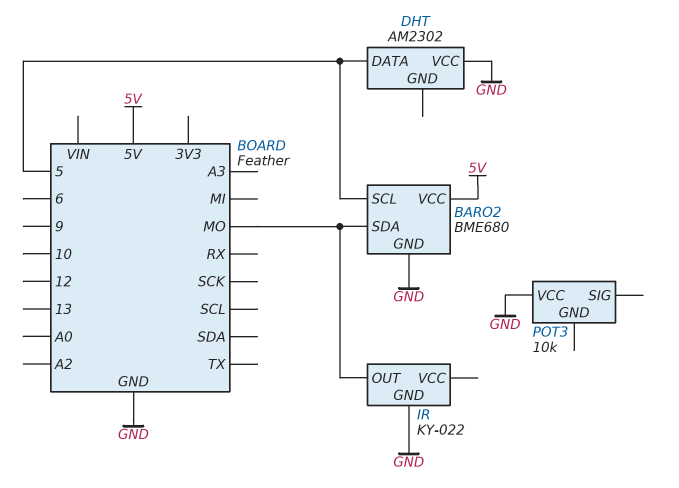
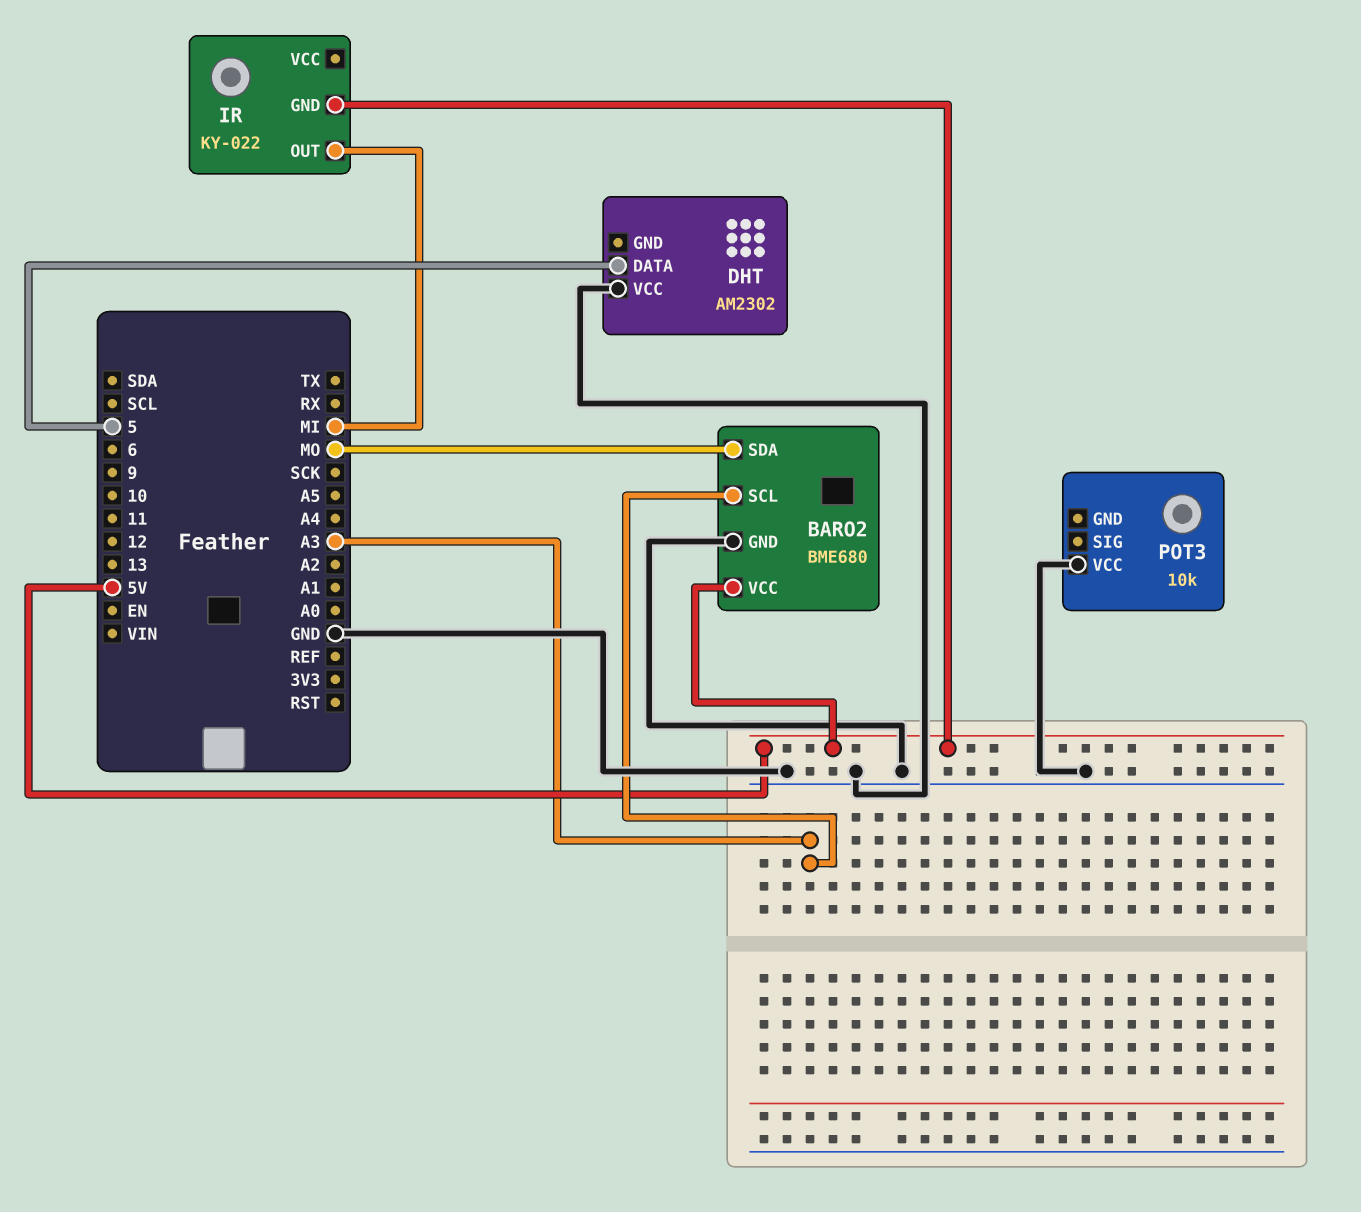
BARO2 pin SCL: 5 -> A3
IR pin GND: GND -> 5V
IR pin OUT: MO -> MI

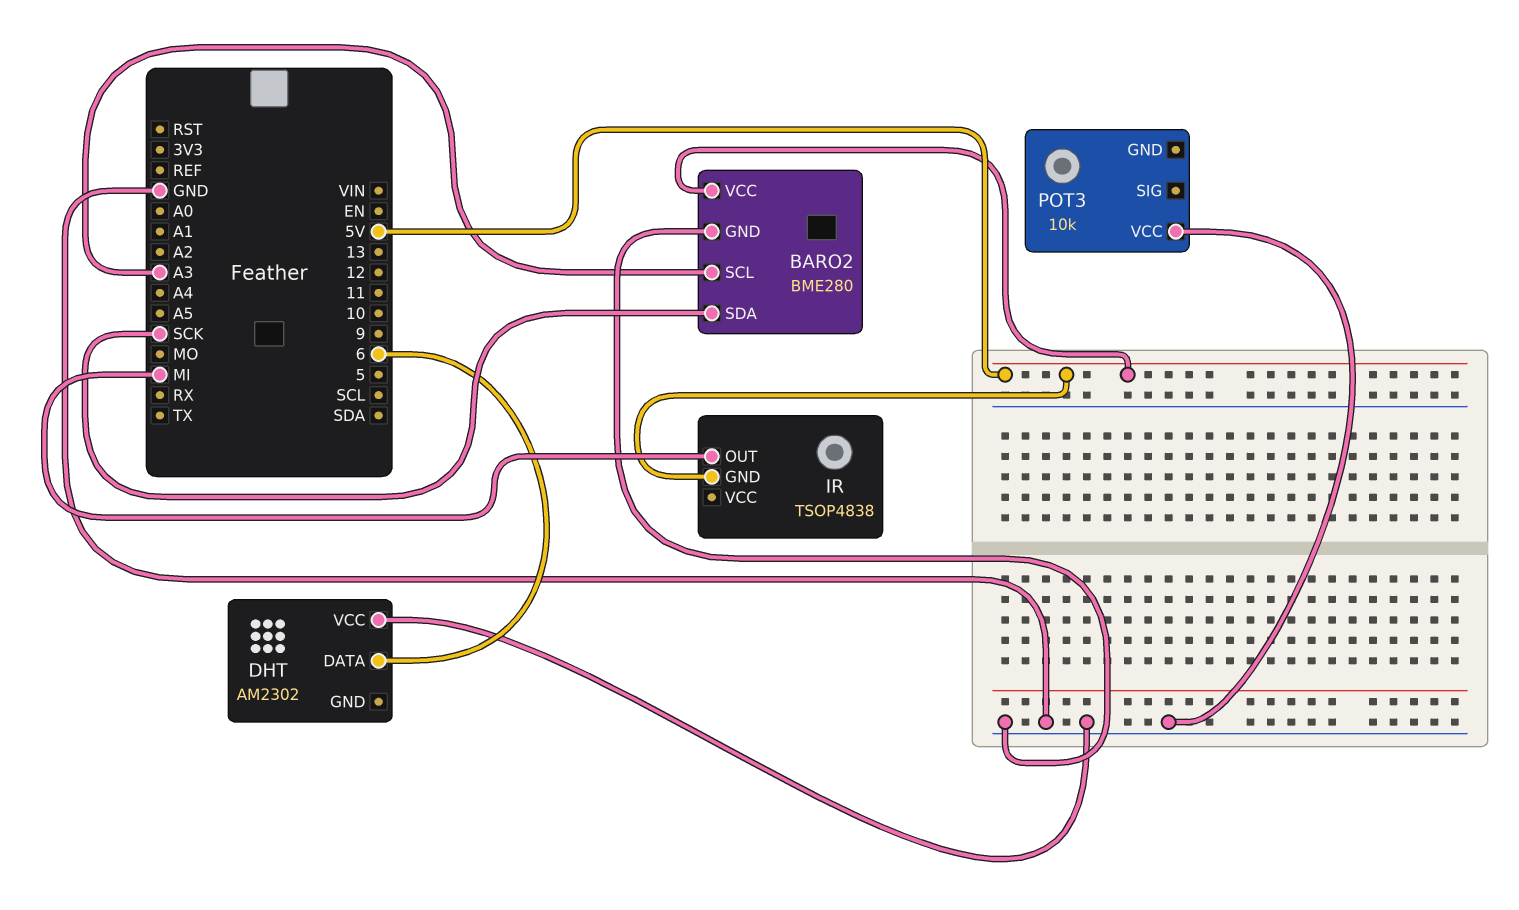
BARO2: BME680 -> BME280
BARO2 pin SDA: MO -> SCK
DHT pin DATA: 5 -> 6
IR: KY-022 -> TSOP4838

